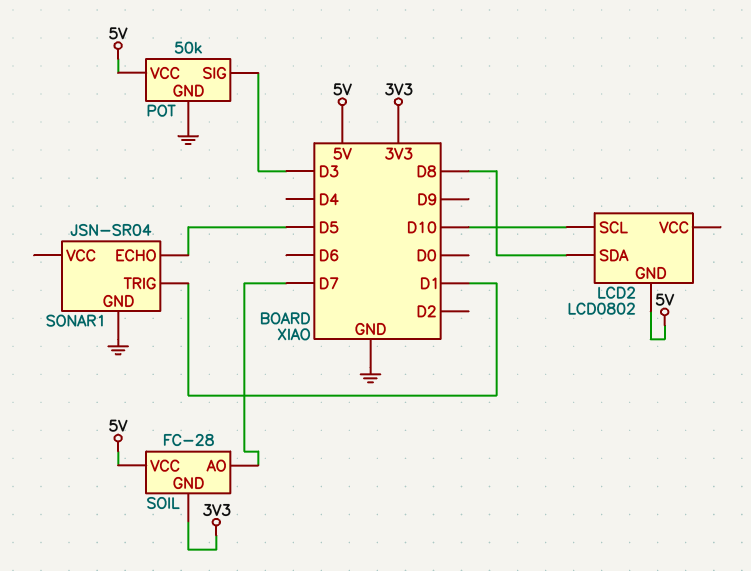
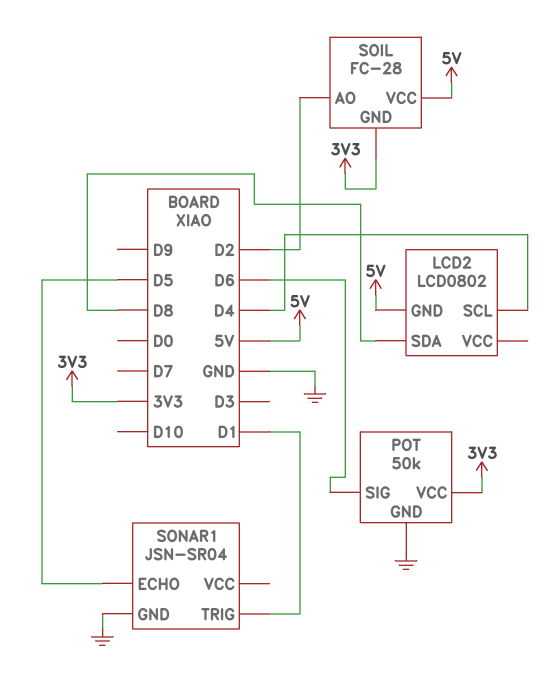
LCD2 pin SCL: D10 -> D4
POT pin SIG: D3 -> D6
POT pin VCC: 5V -> 3V3
SOIL pin AO: D7 -> D2

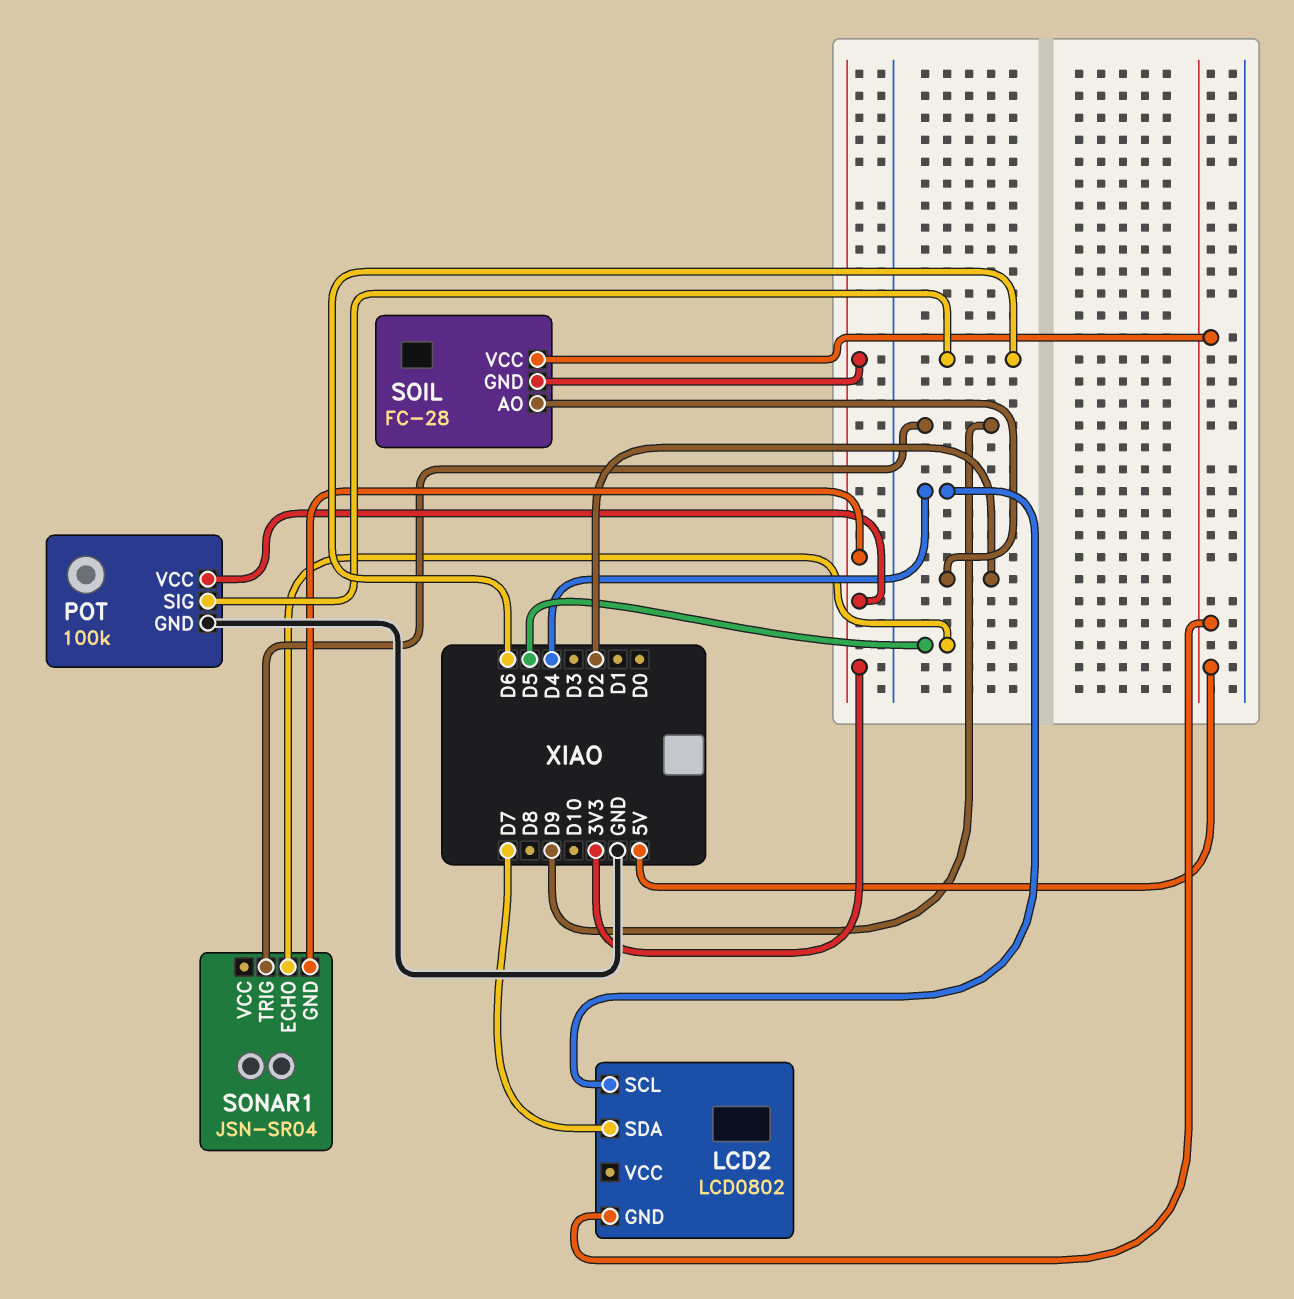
LCD2 pin SDA: D8 -> D7
POT: 50k -> 100k
SONAR1 pin GND: GND -> 3V3
SONAR1 pin TRIG: D1 -> D9

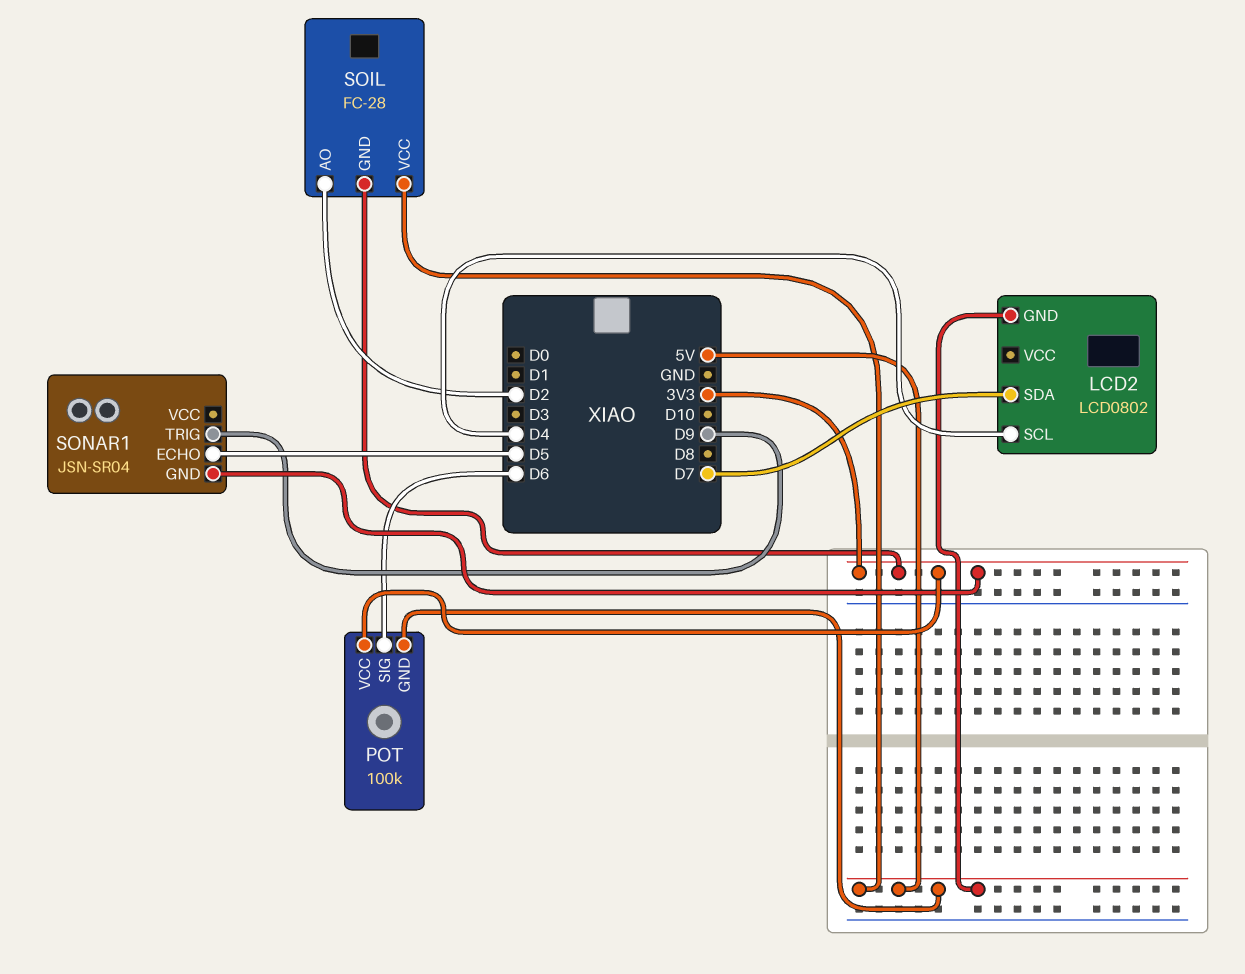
POT pin GND: GND -> 5V

